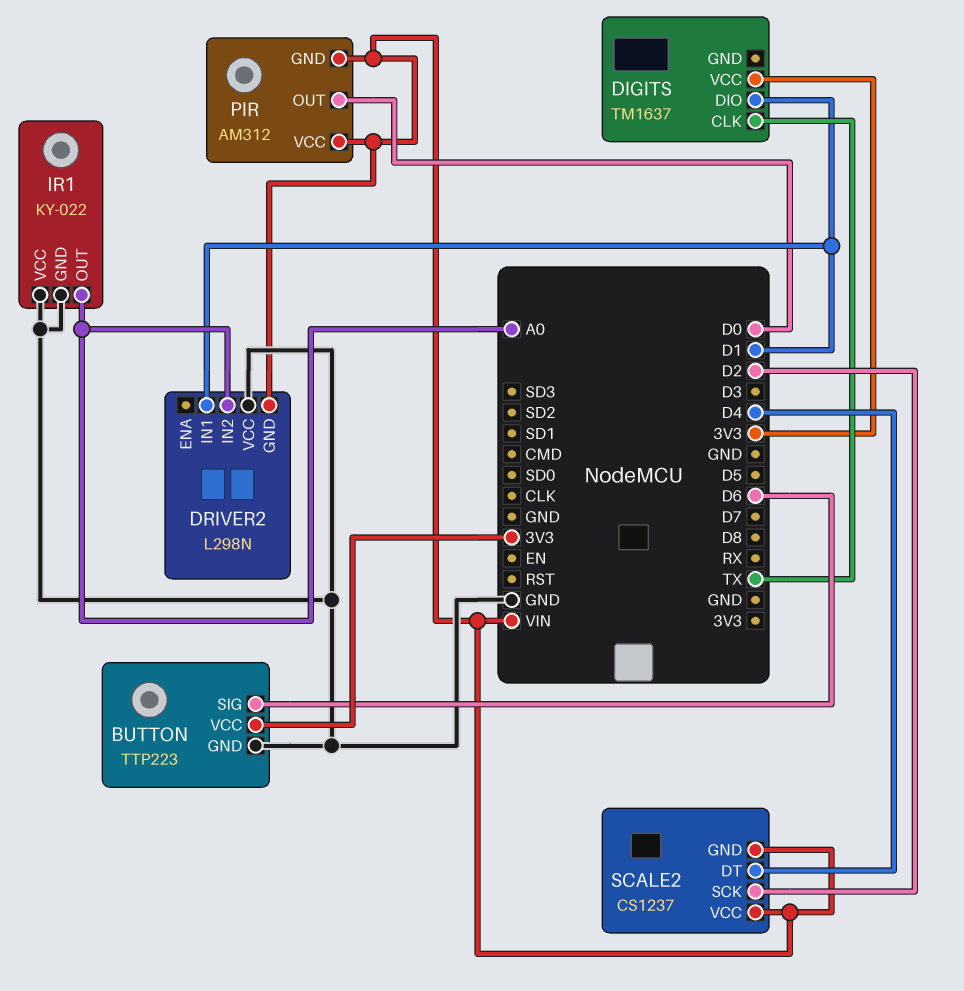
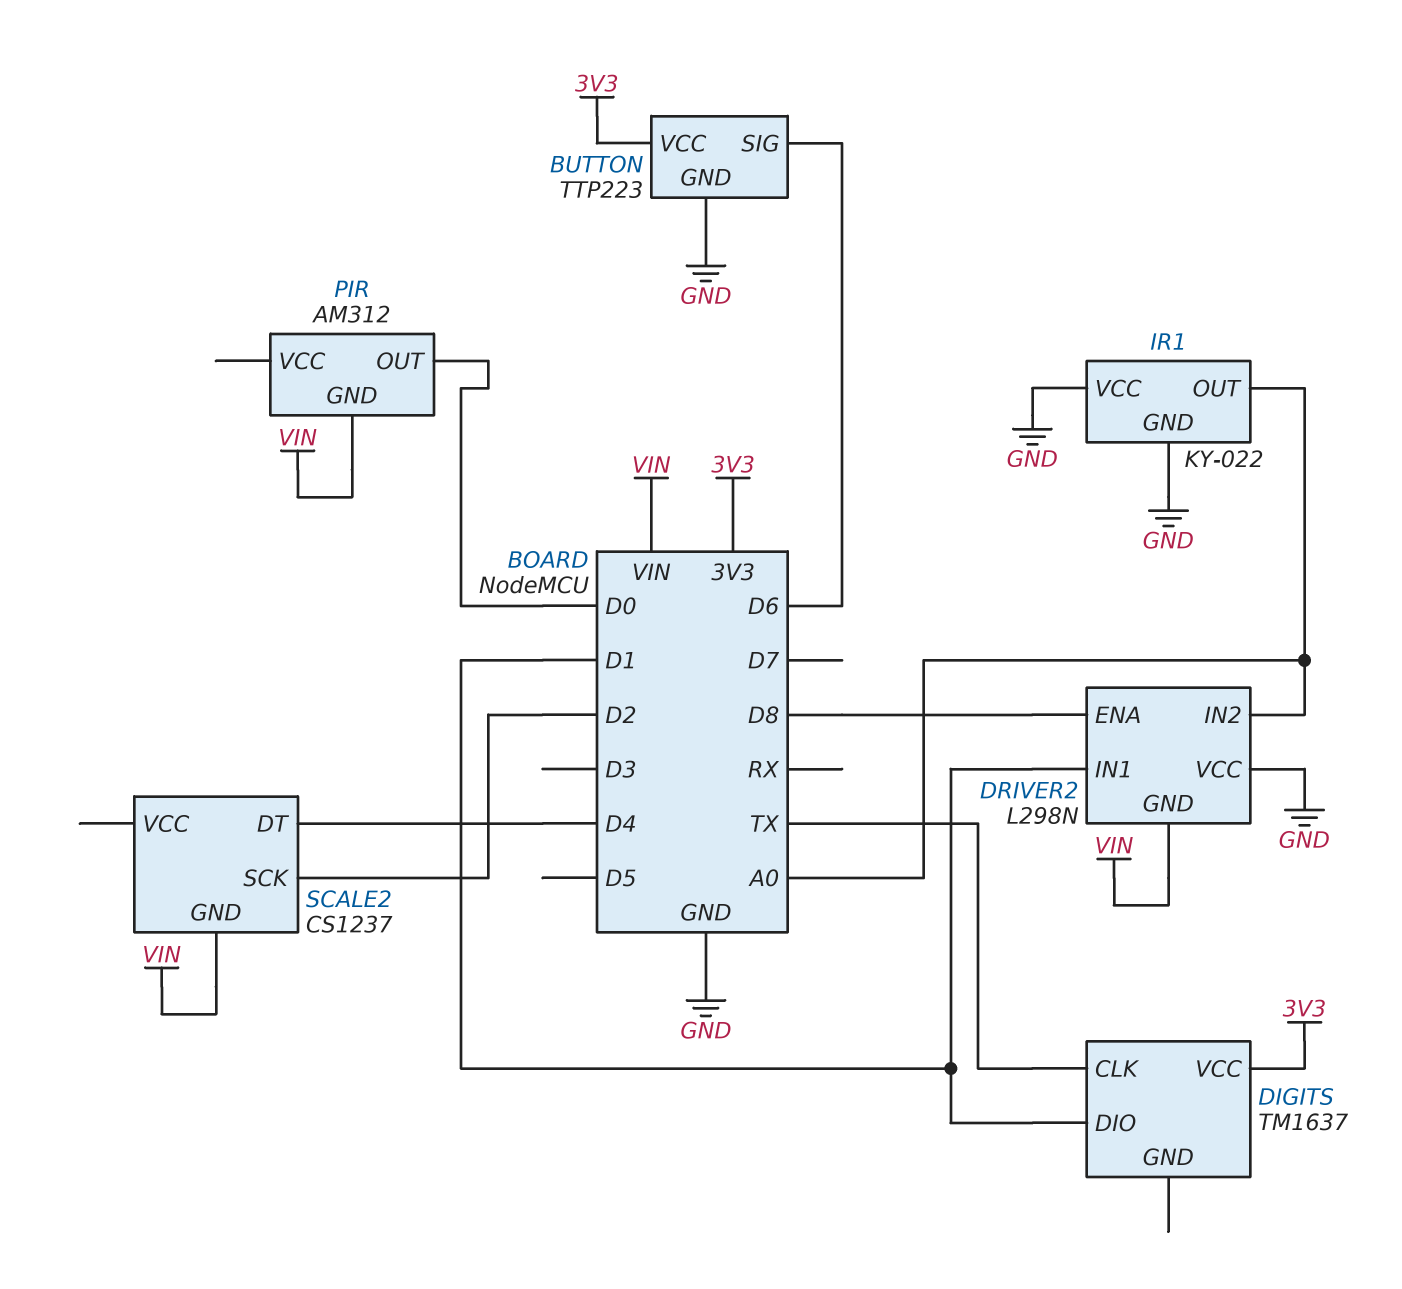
DRIVER2 pin ENA: none -> D8
PIR pin VCC: VIN -> none
SCALE2 pin VCC: VIN -> none

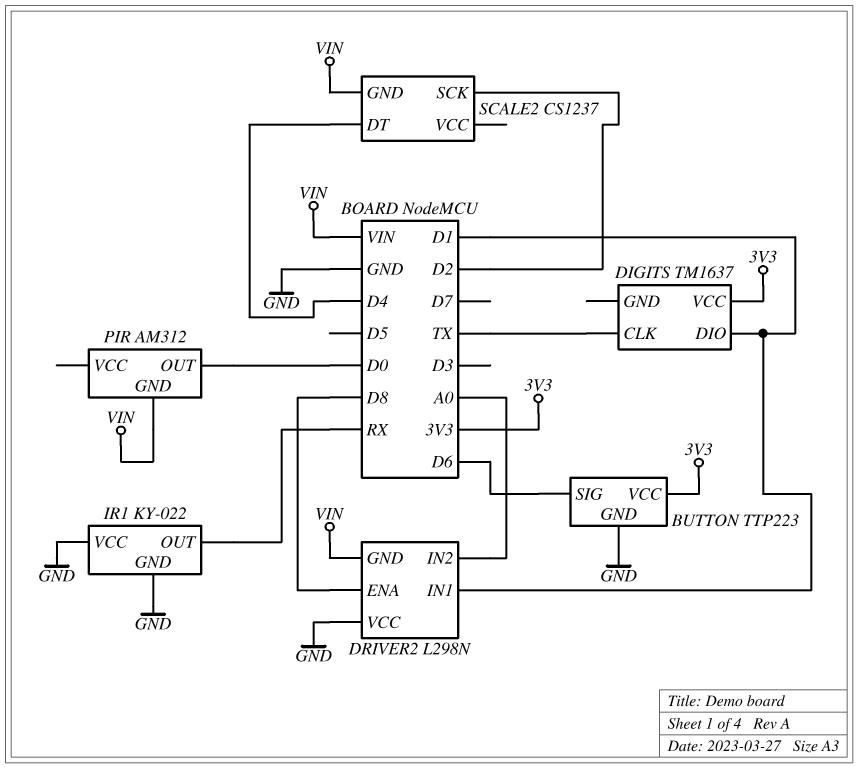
IR1 pin OUT: A0 -> RX

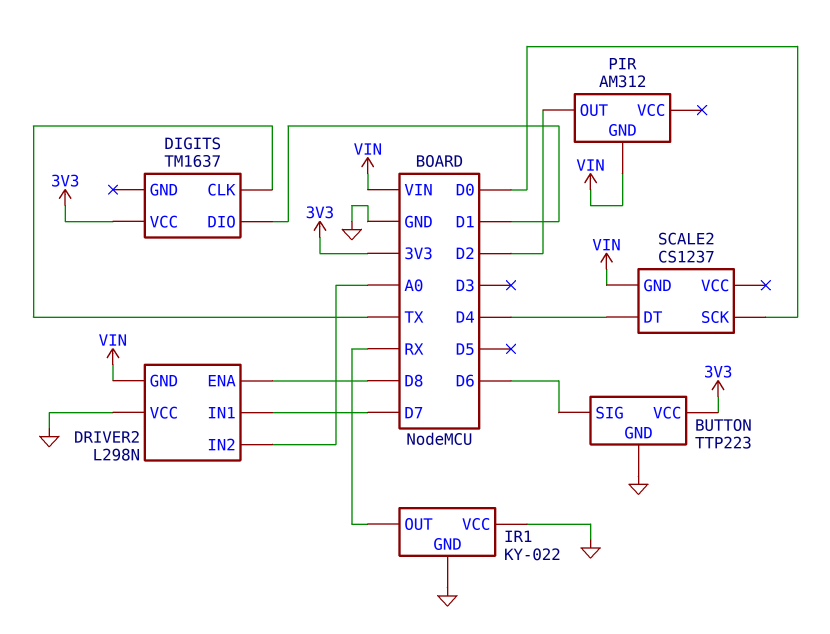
DRIVER2 pin IN1: D1 -> D7
PIR pin OUT: D0 -> D2
SCALE2 pin SCK: D2 -> D0

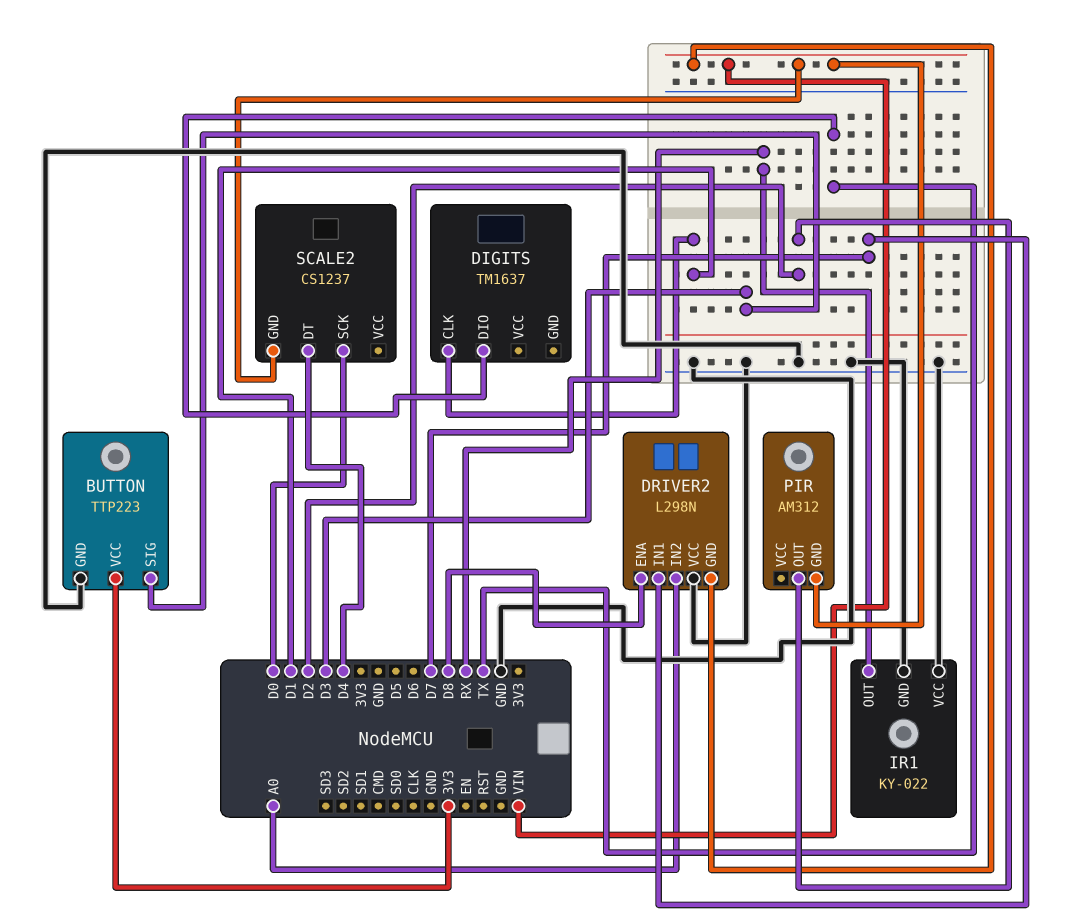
BUTTON pin SIG: D6 -> D3
DIGITS pin CLK: TX -> D1
DIGITS pin DIO: D1 -> TX
DIGITS pin VCC: 3V3 -> none

